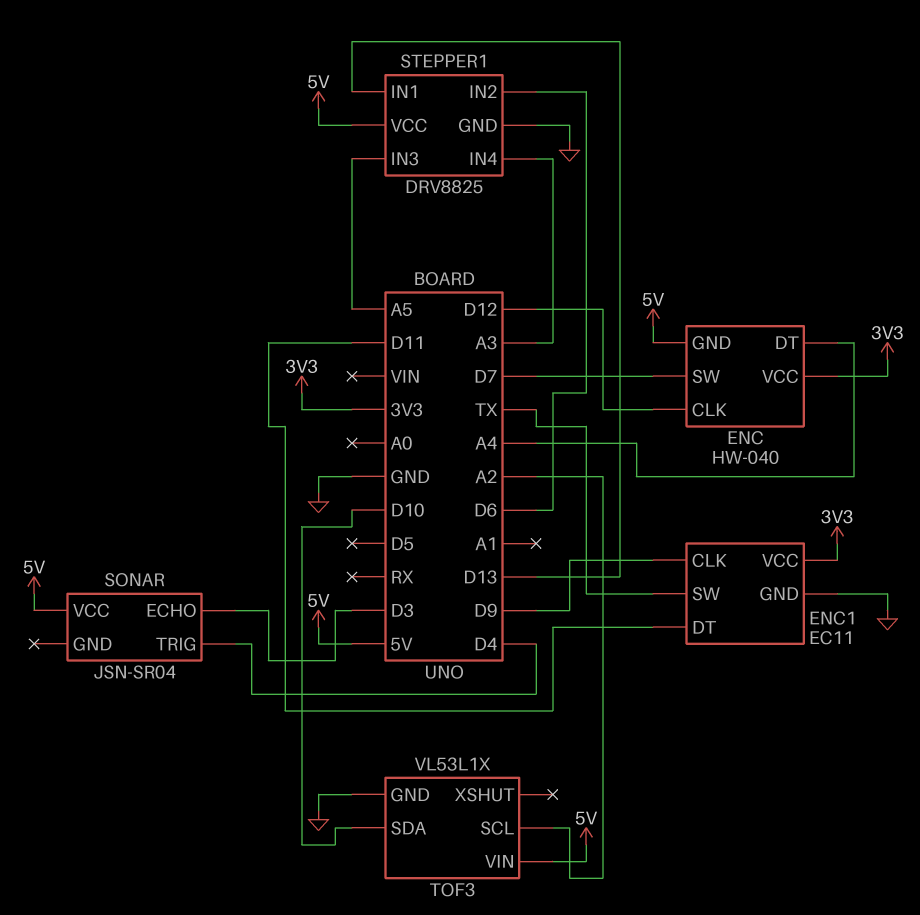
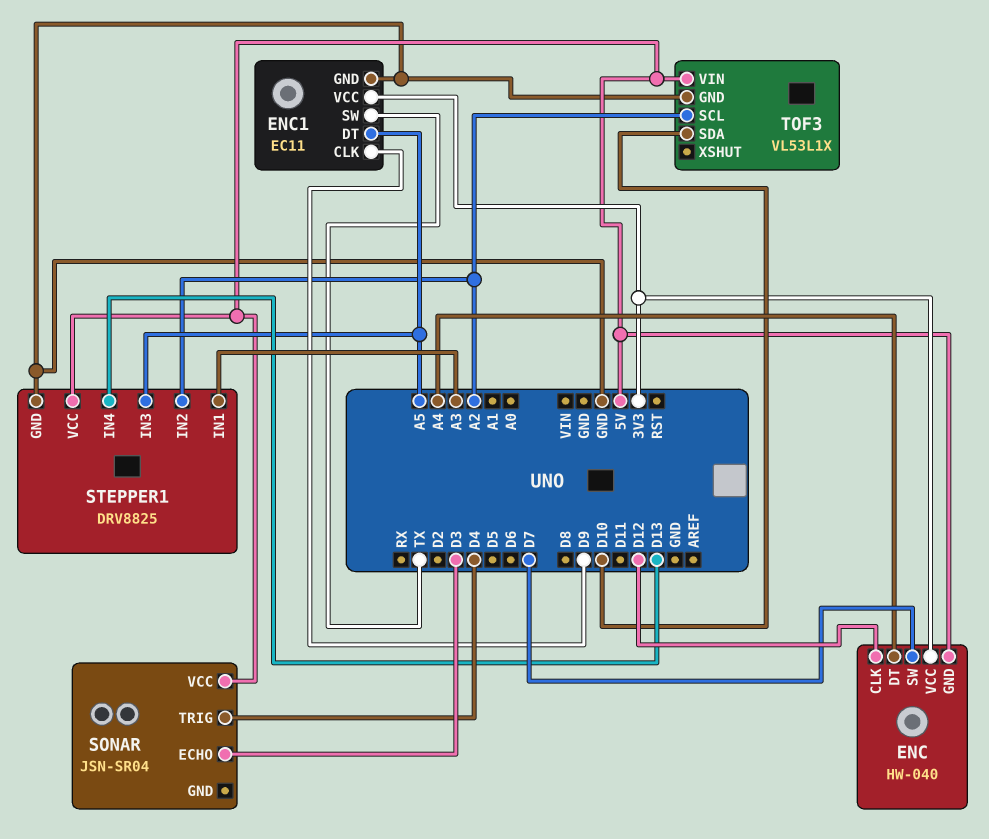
ENC1 pin DT: D11 -> A5
STEPPER1 pin IN1: D13 -> A3
STEPPER1 pin IN2: D6 -> A2
STEPPER1 pin IN4: A3 -> D13

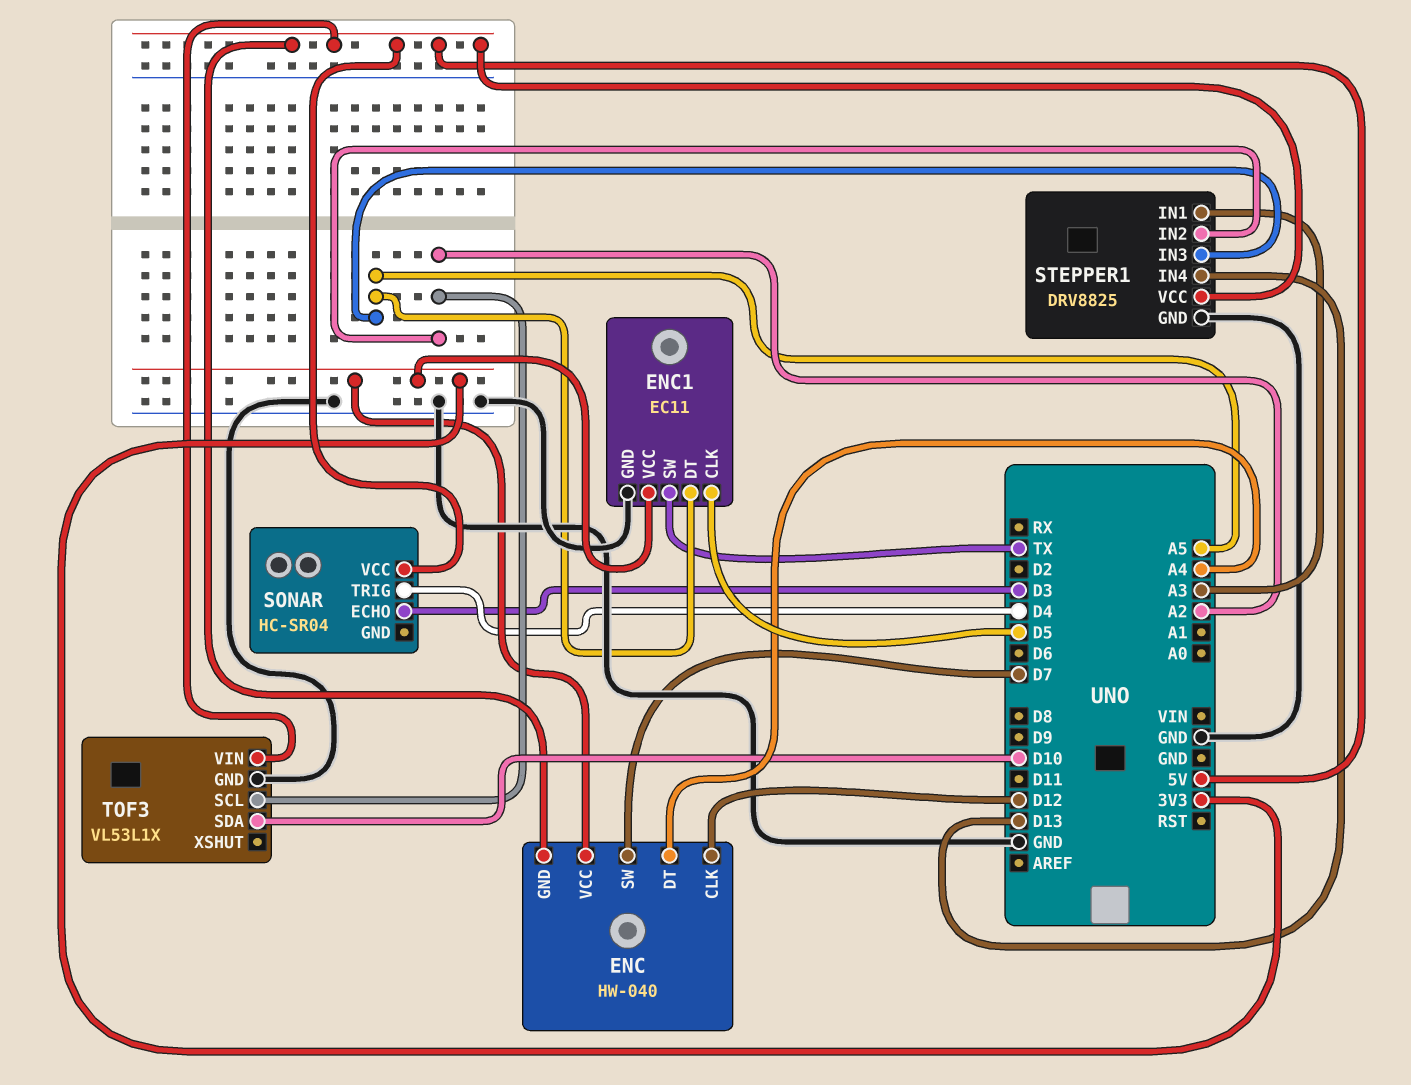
ENC1 pin CLK: D9 -> D5
SONAR: JSN-SR04 -> HC-SR04

